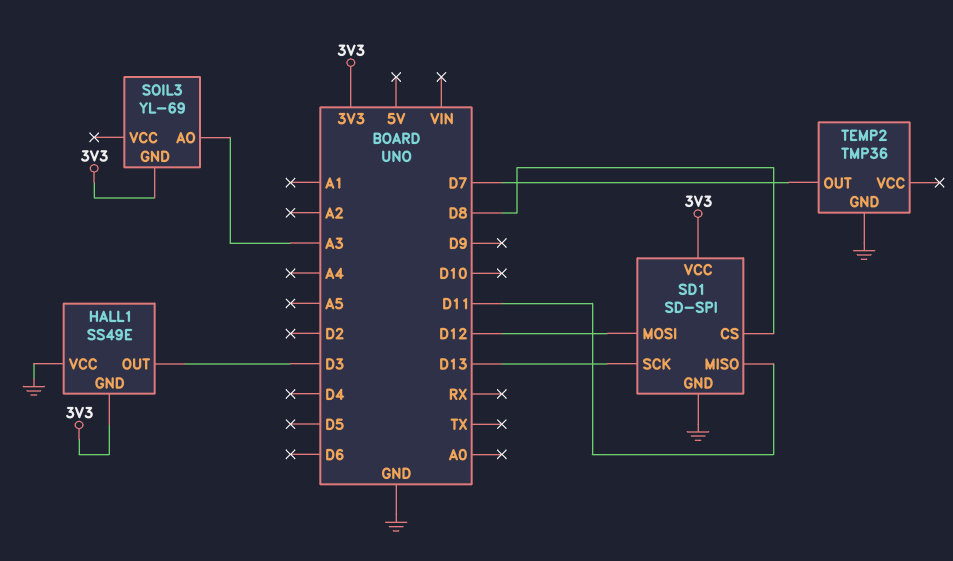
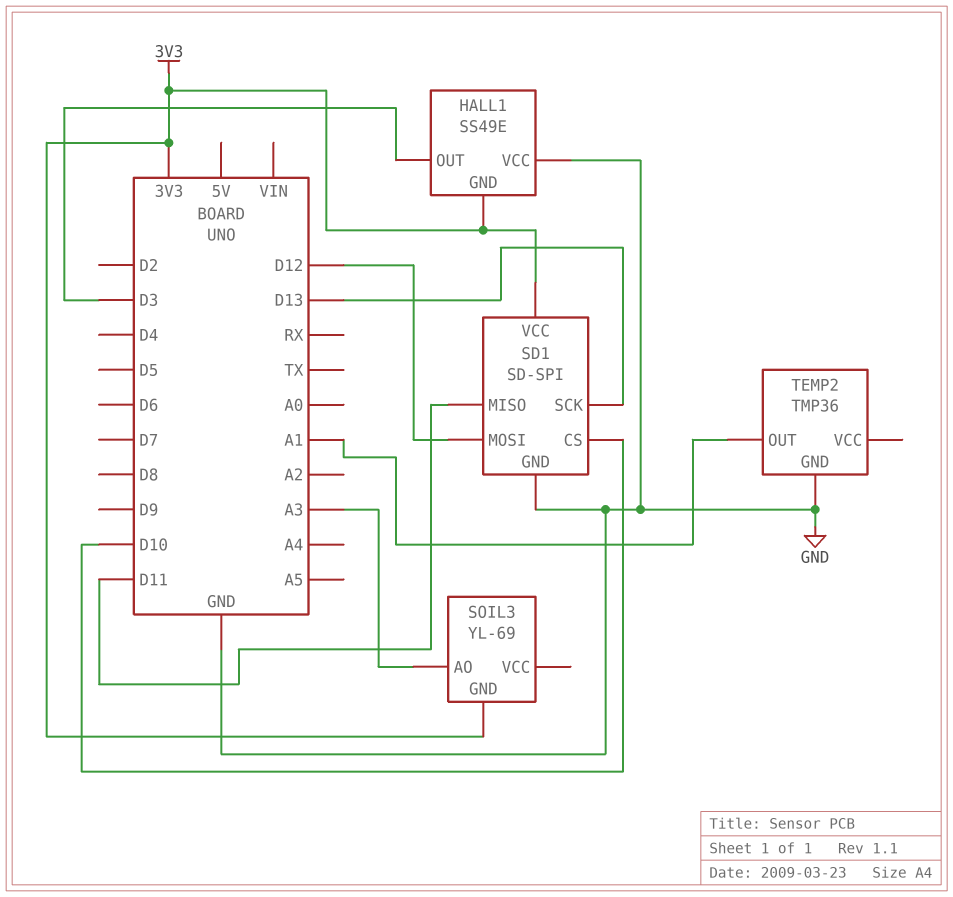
SD1 pin CS: D8 -> D10
TEMP2 pin OUT: D7 -> A1

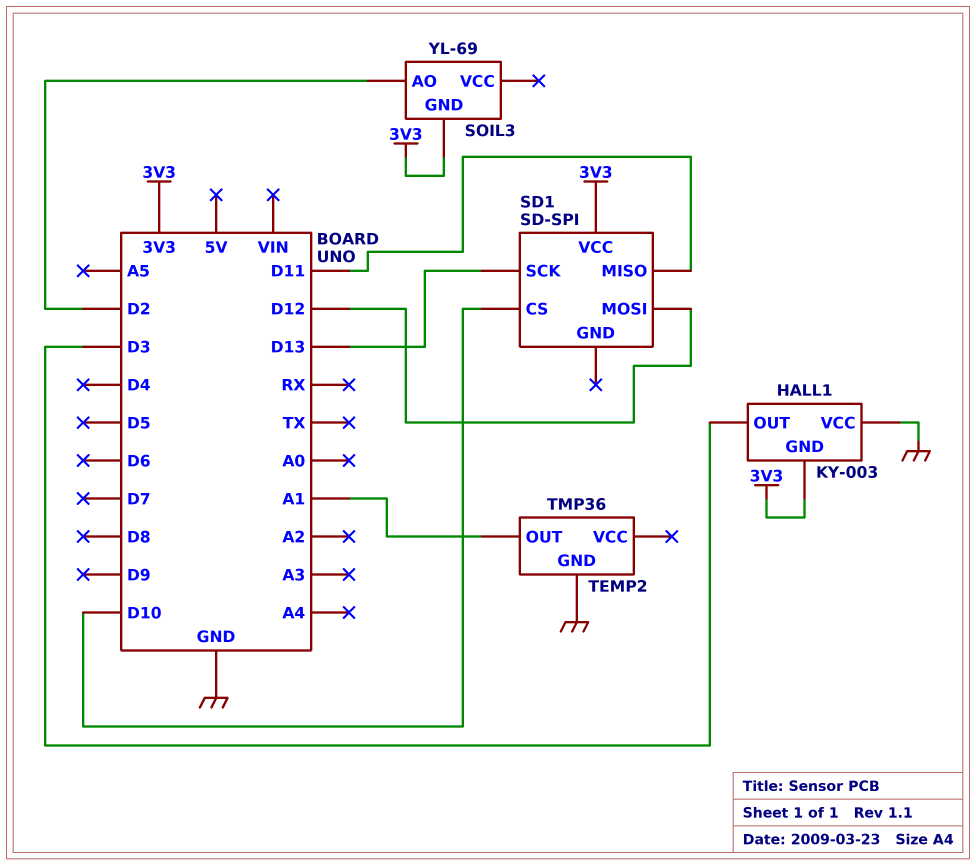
HALL1: SS49E -> KY-003
SD1 pin GND: GND -> none
SOIL3 pin AO: A3 -> D2

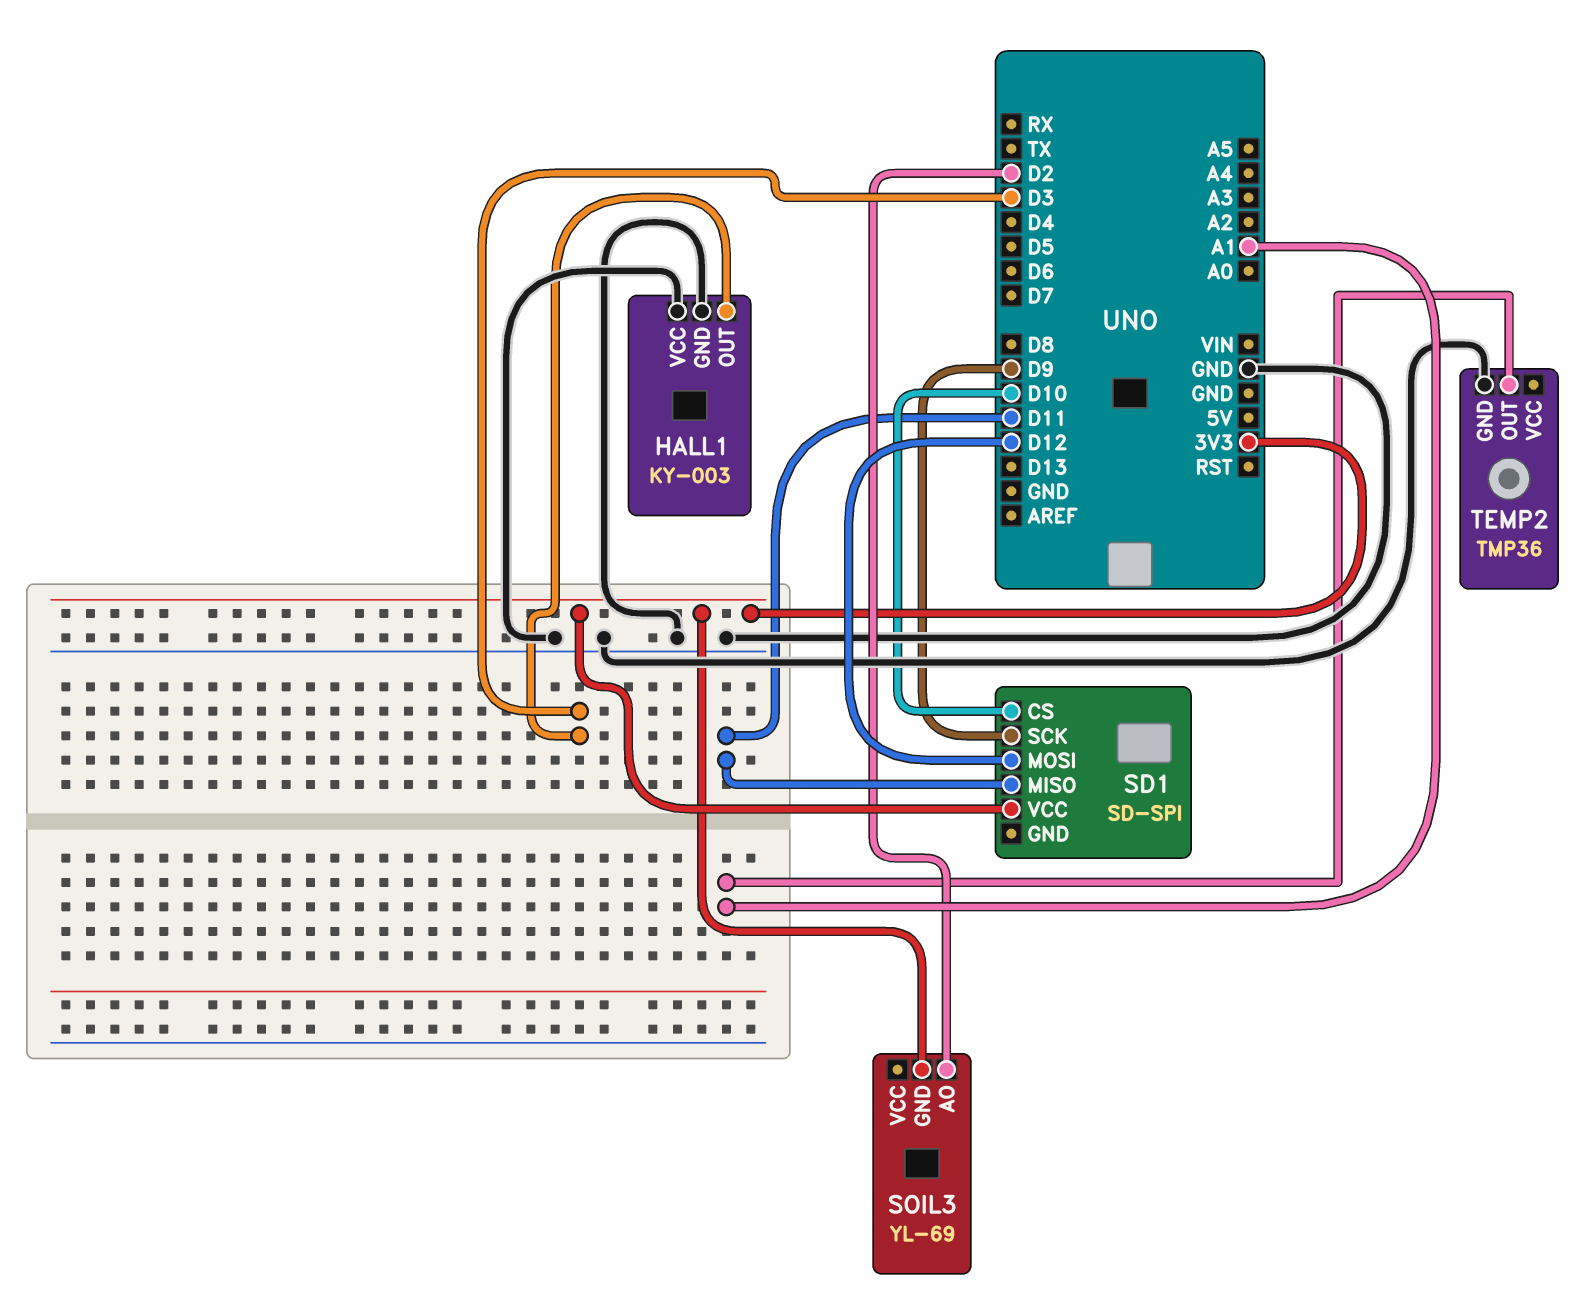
HALL1 pin GND: 3V3 -> GND
SD1 pin SCK: D13 -> D9

